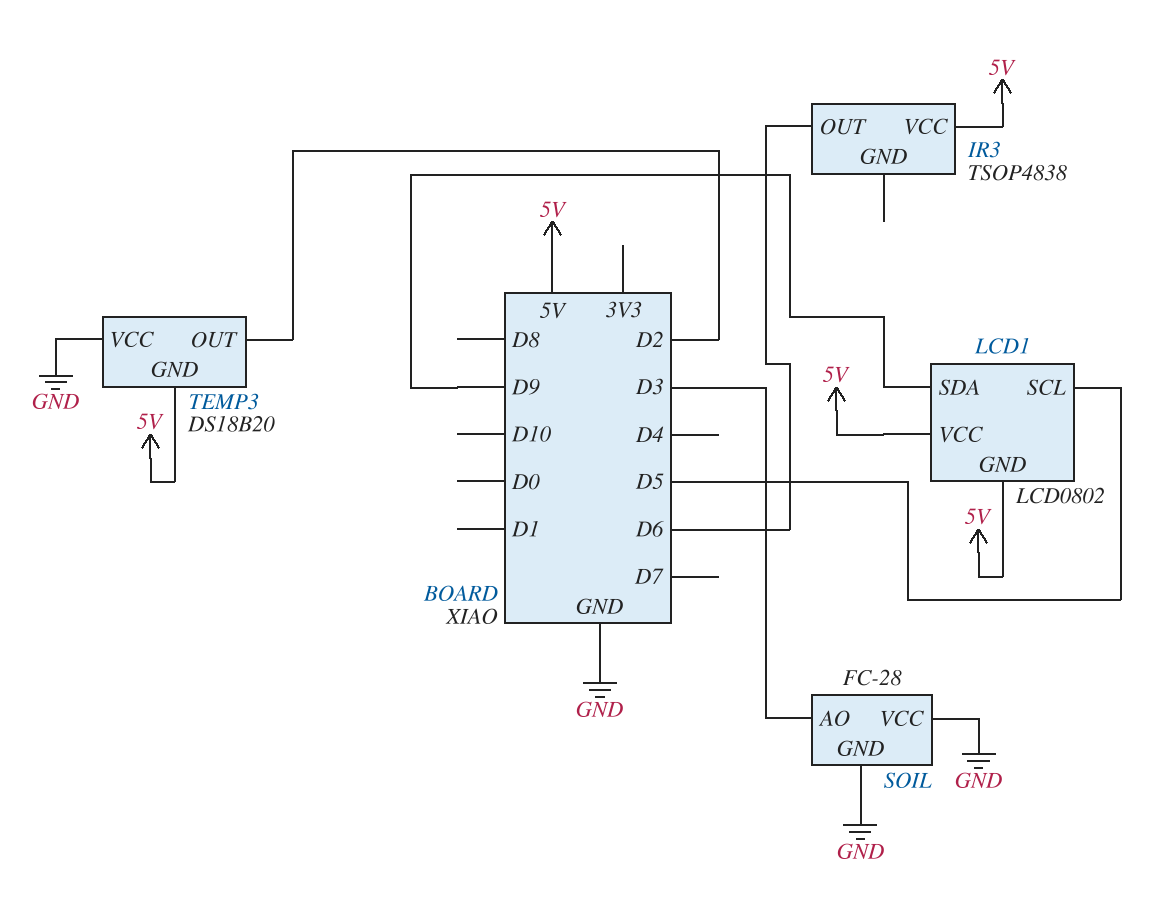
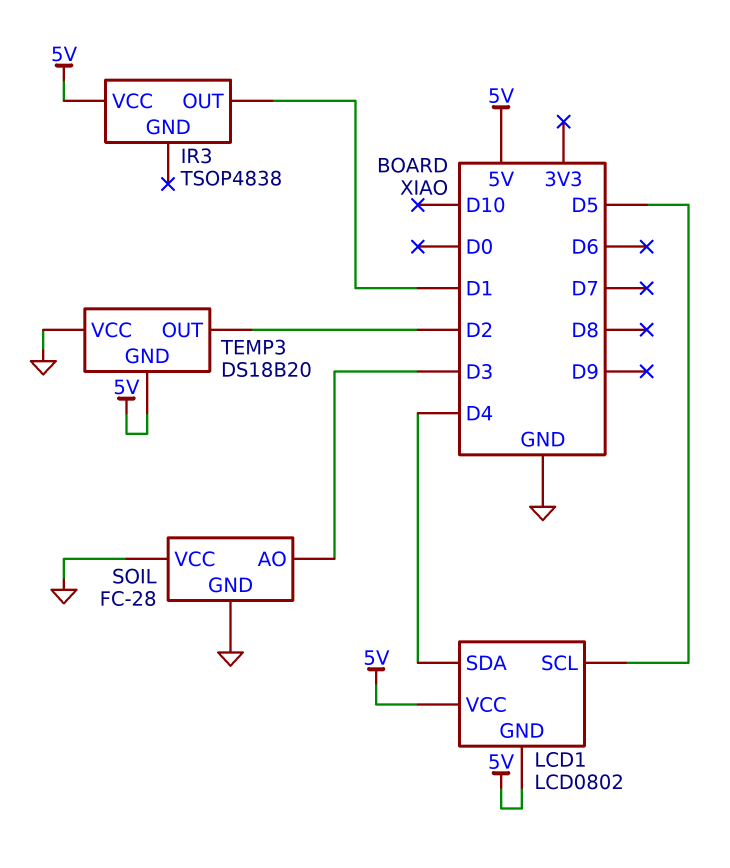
IR3 pin OUT: D6 -> D1
LCD1 pin SDA: D9 -> D4

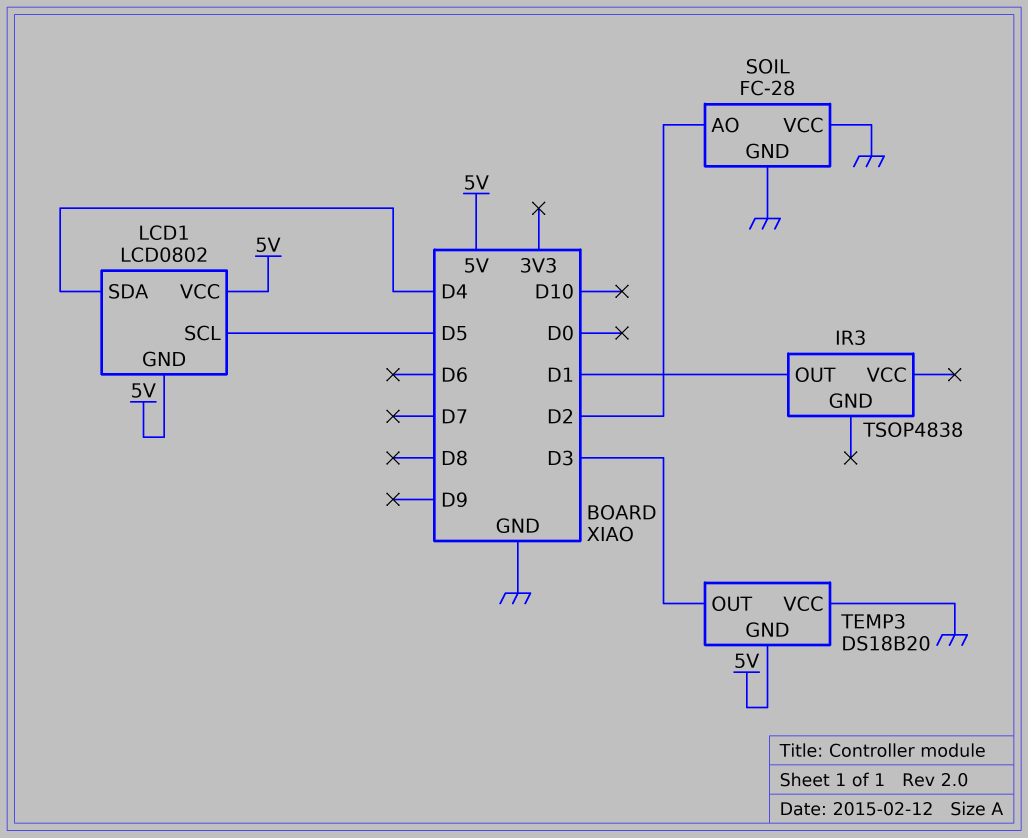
IR3 pin VCC: 5V -> none
SOIL pin AO: D3 -> D2
TEMP3 pin OUT: D2 -> D3

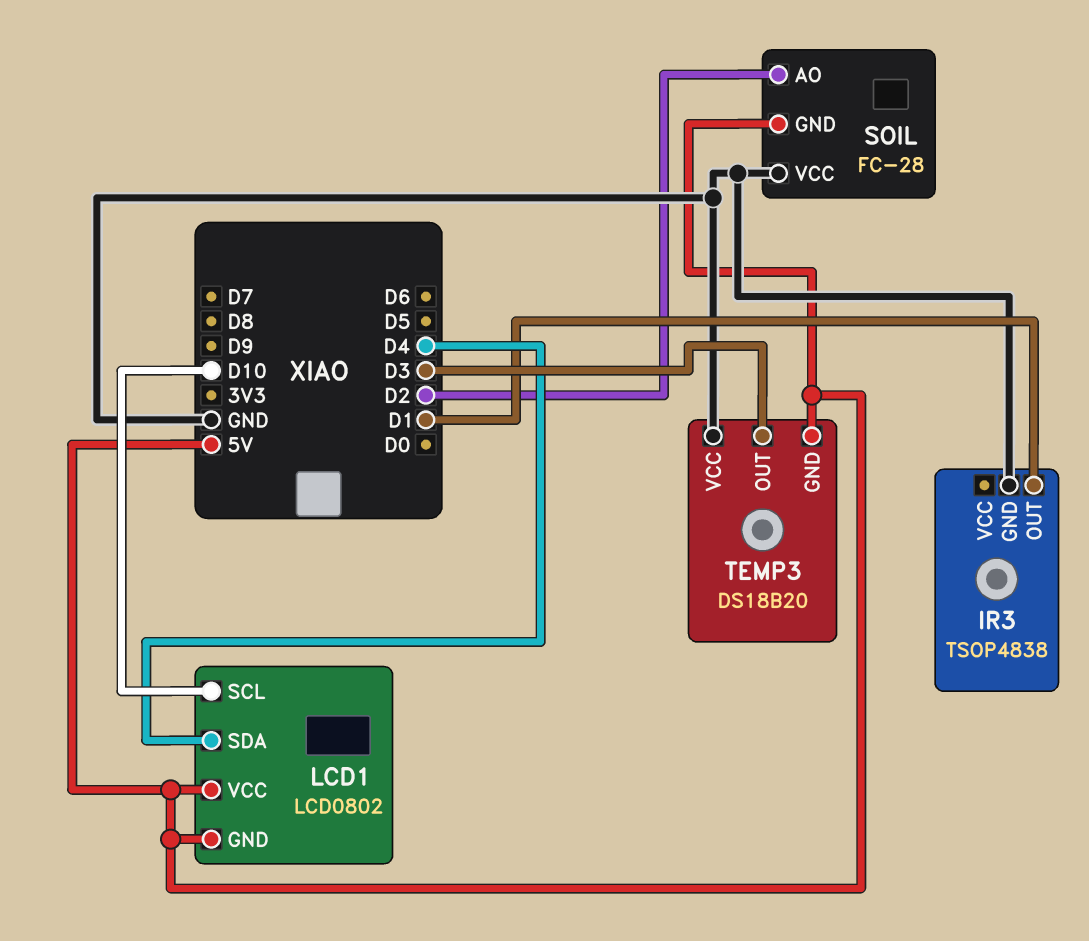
IR3 pin GND: none -> GND
LCD1 pin SCL: D5 -> D10
SOIL pin GND: GND -> 5V

